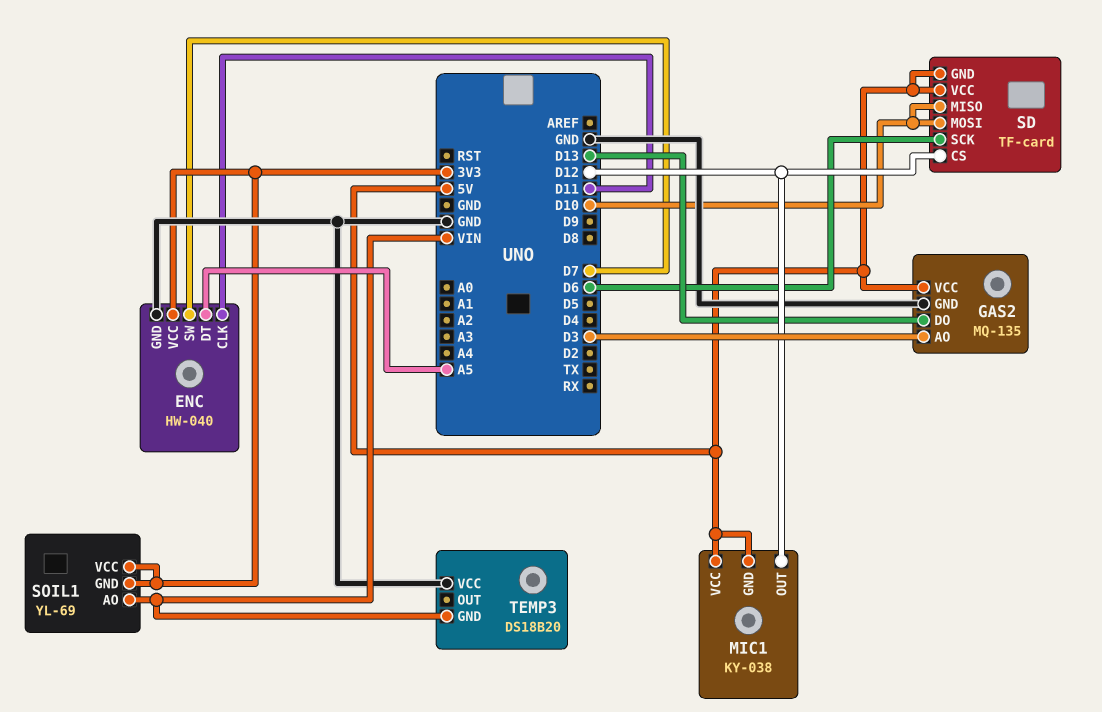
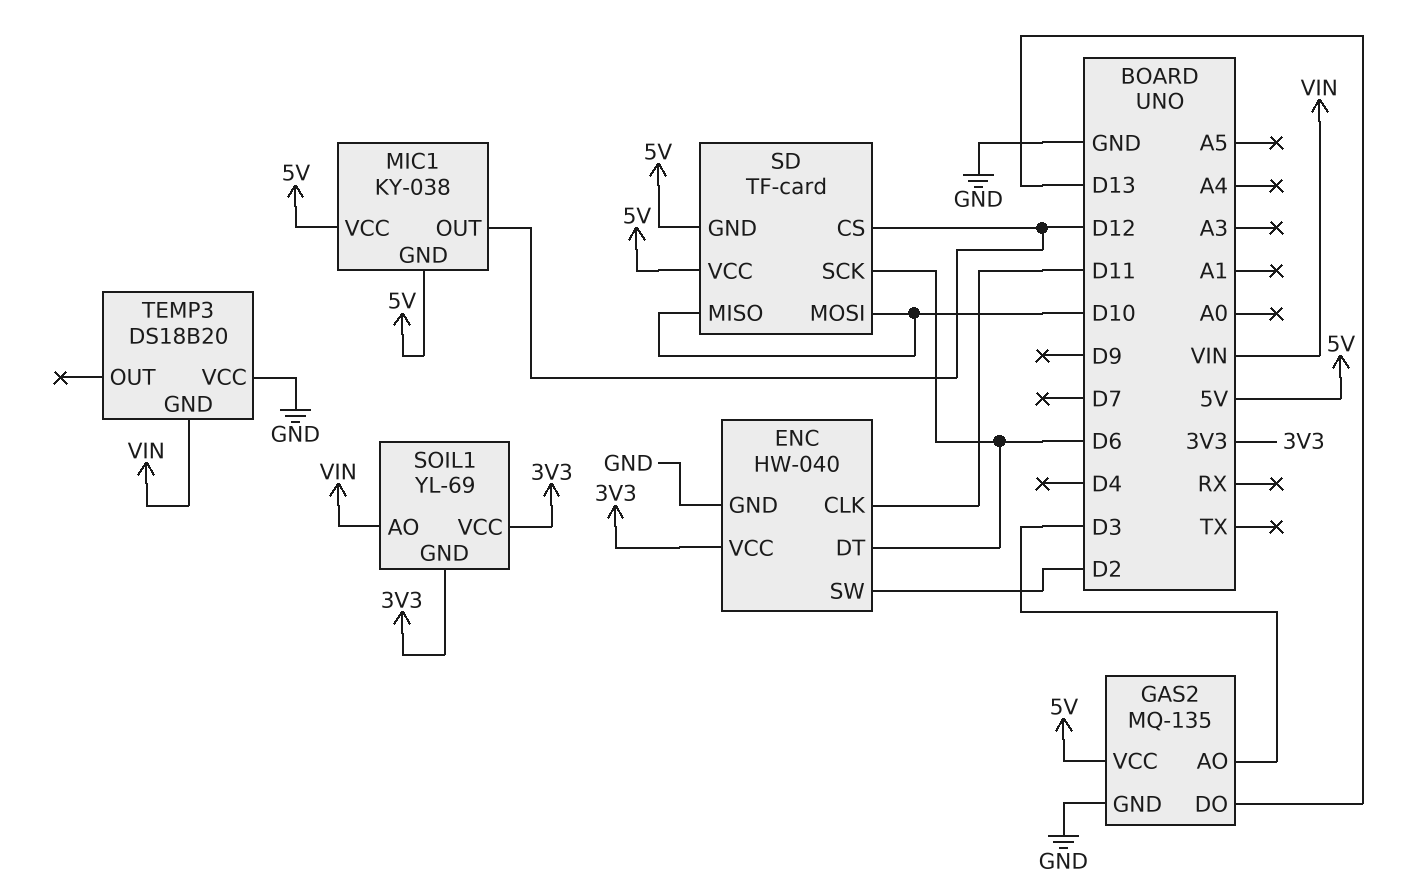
ENC pin DT: A5 -> D6
ENC pin SW: D7 -> D2

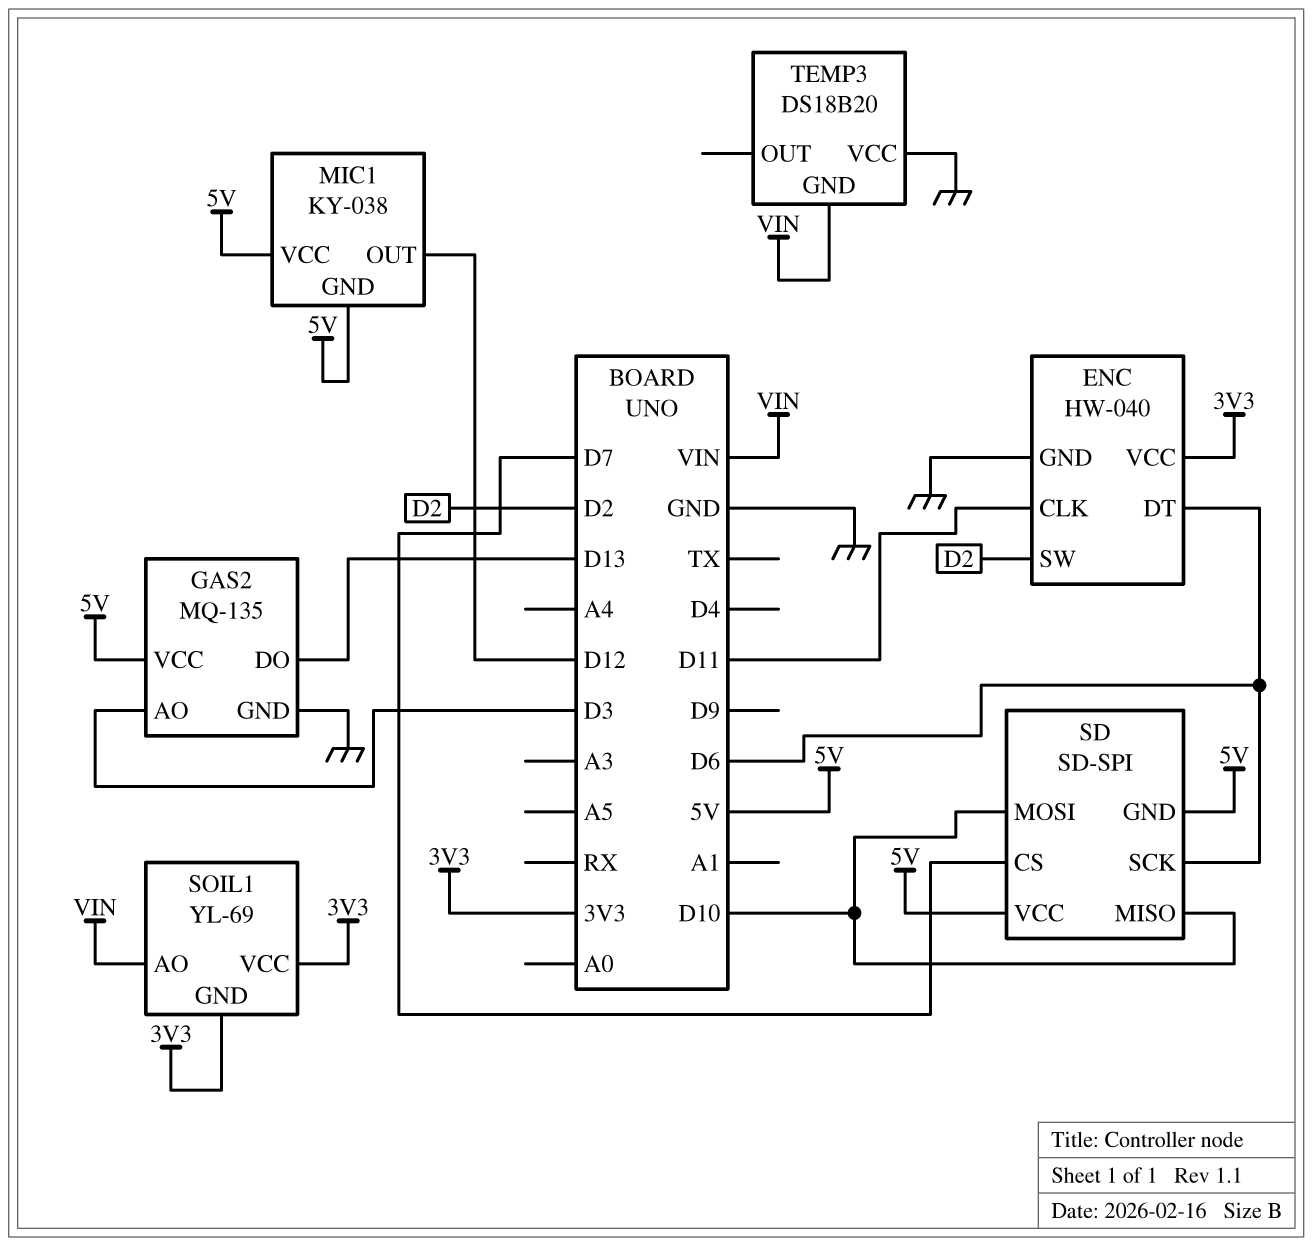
SD: TF-card -> SD-SPI
SD pin CS: D12 -> D7

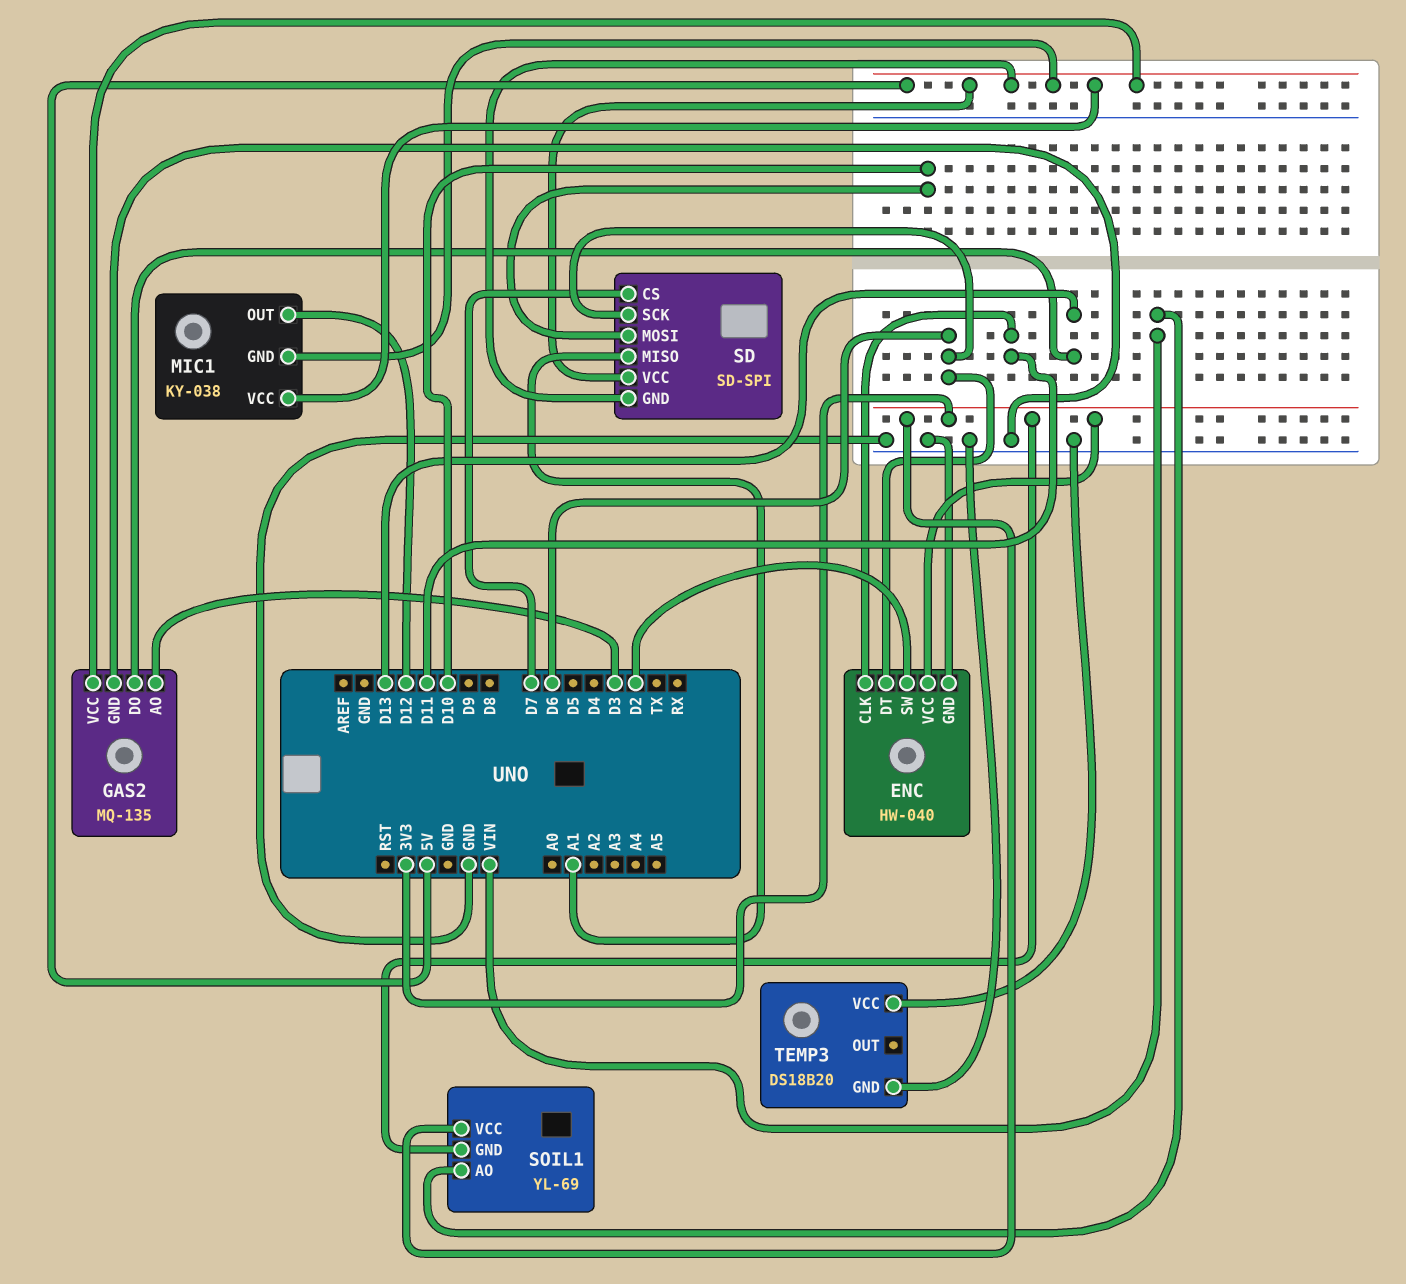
SD pin MISO: D10 -> A1
TEMP3 pin GND: VIN -> GND

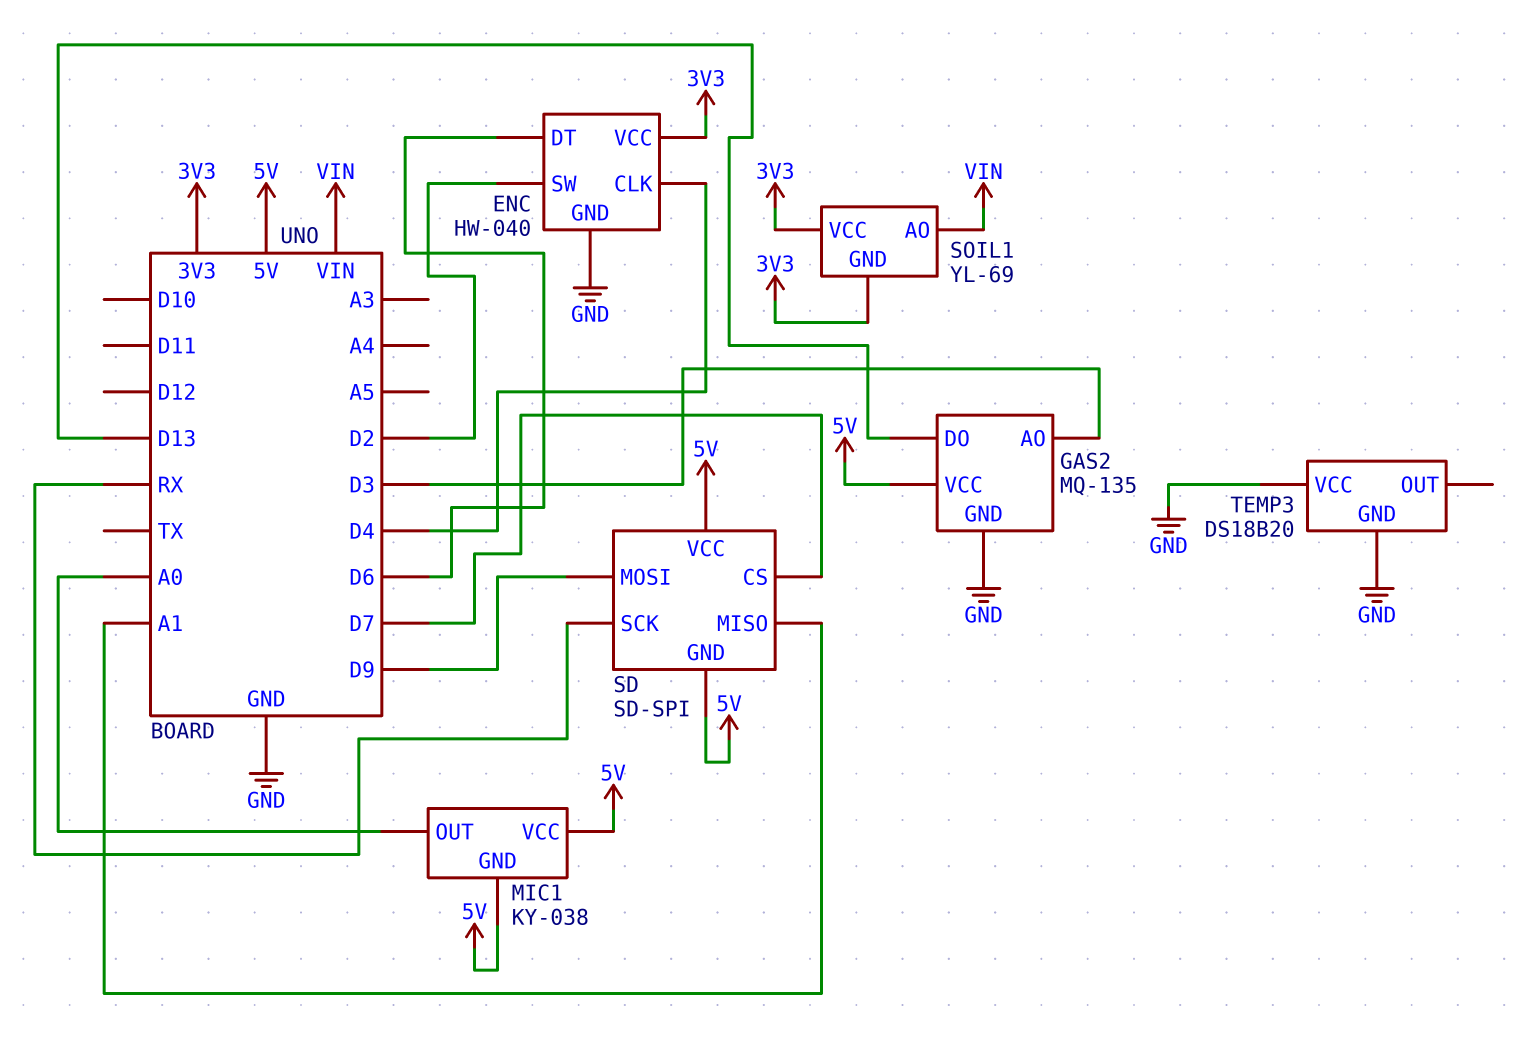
ENC pin CLK: D11 -> D4
MIC1 pin OUT: D12 -> A0
SD pin MOSI: D10 -> D9
SD pin SCK: D6 -> RX

